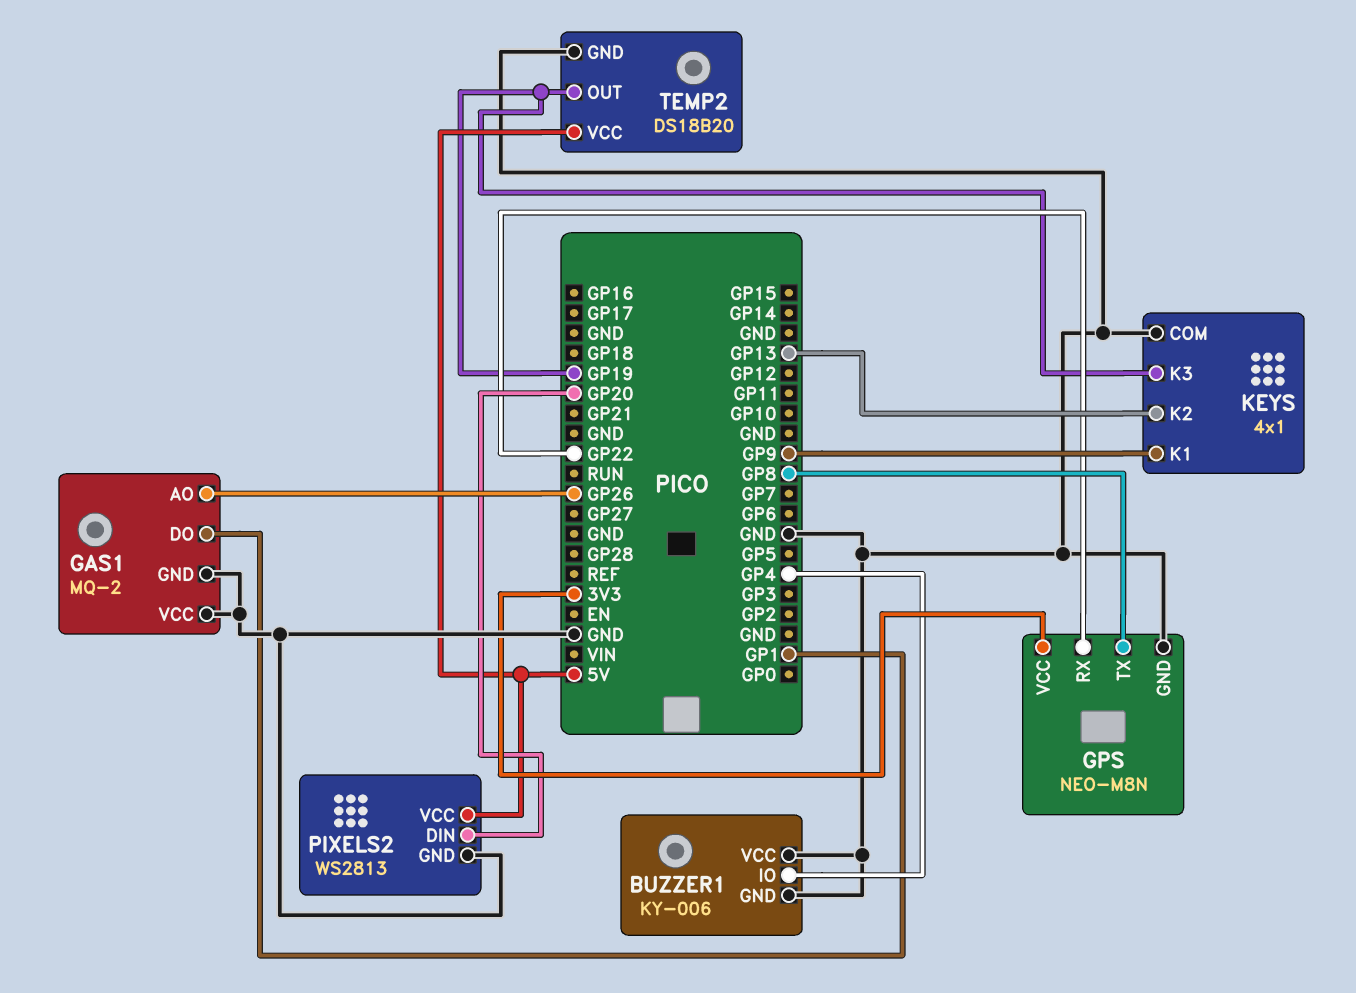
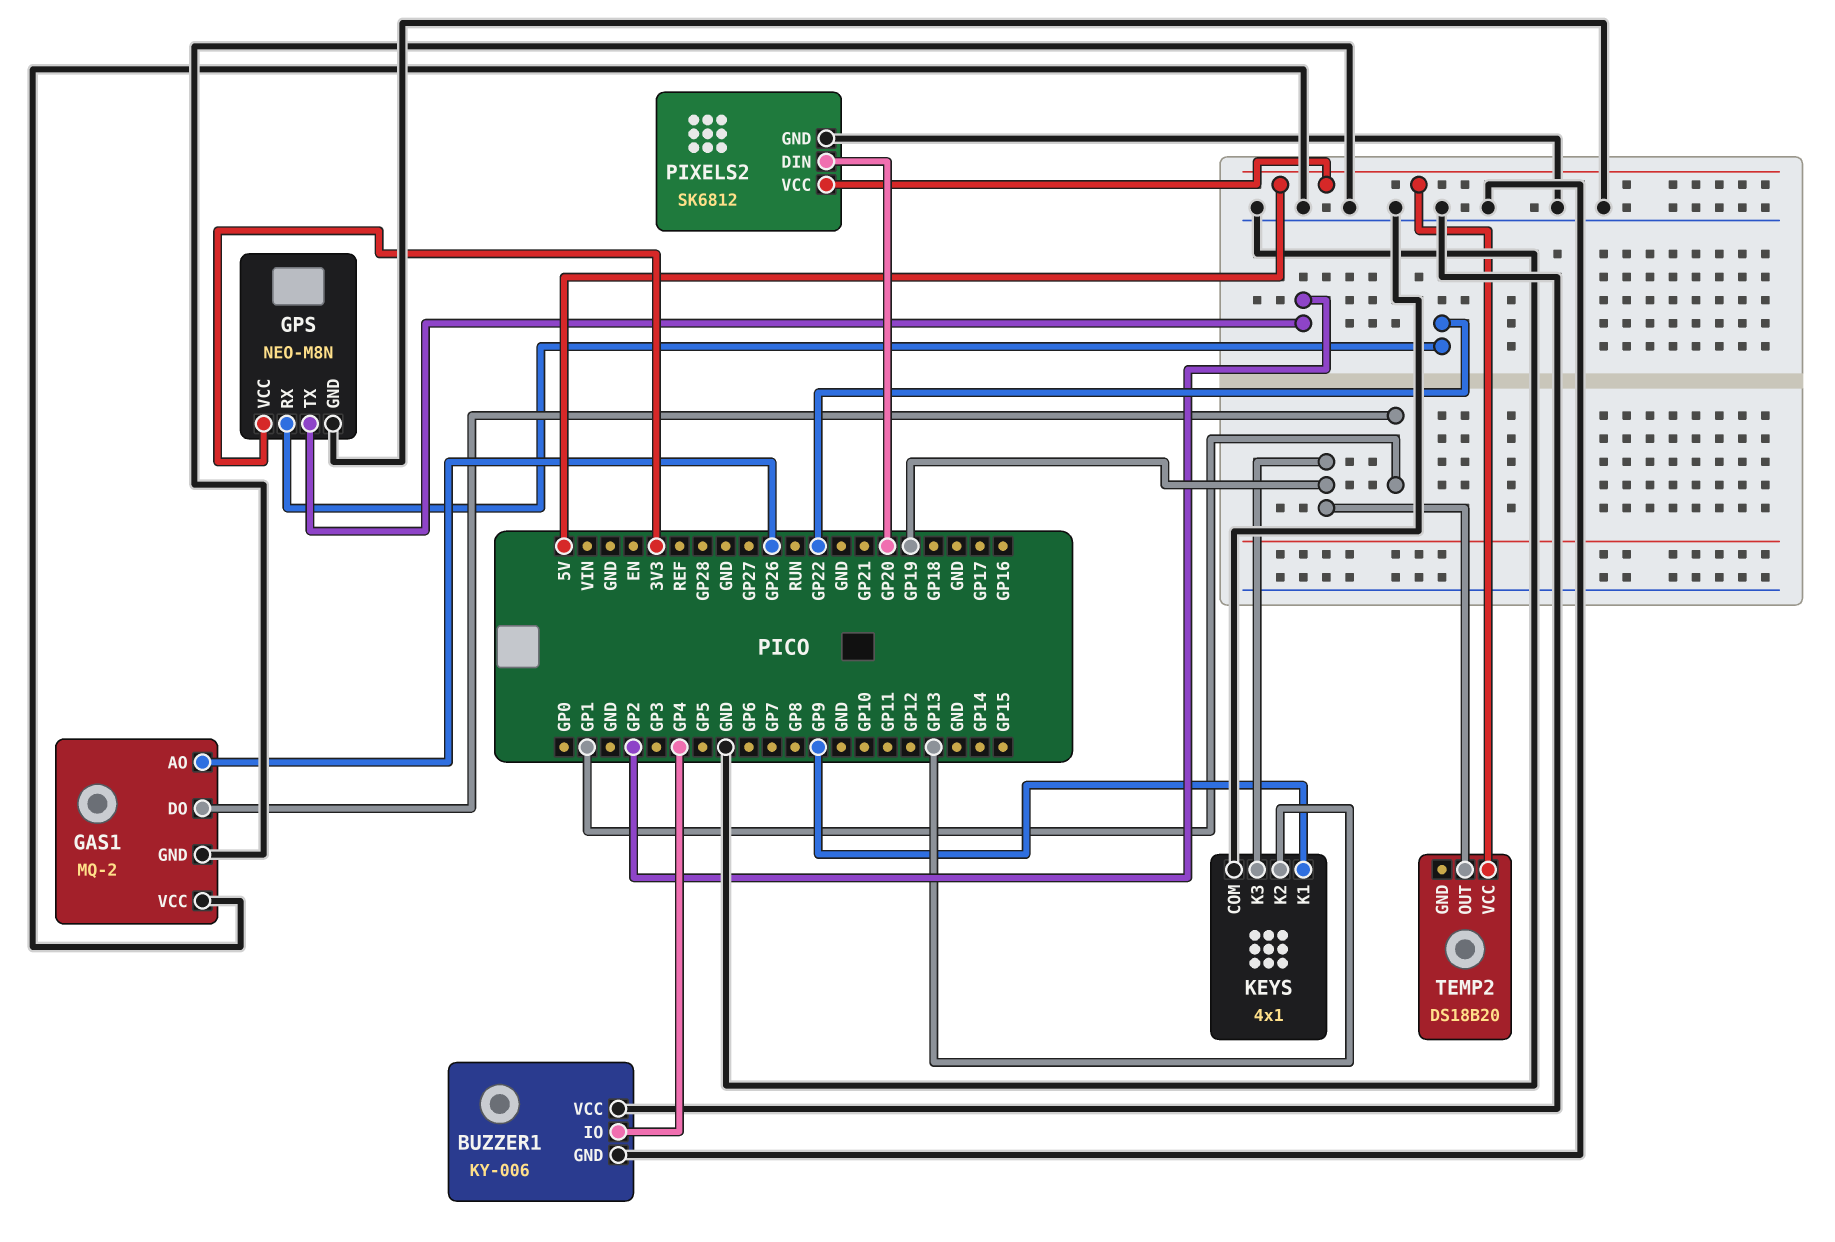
GPS pin TX: GP8 -> GP2
PIXELS2: WS2813 -> SK6812
TEMP2 pin GND: GND -> none

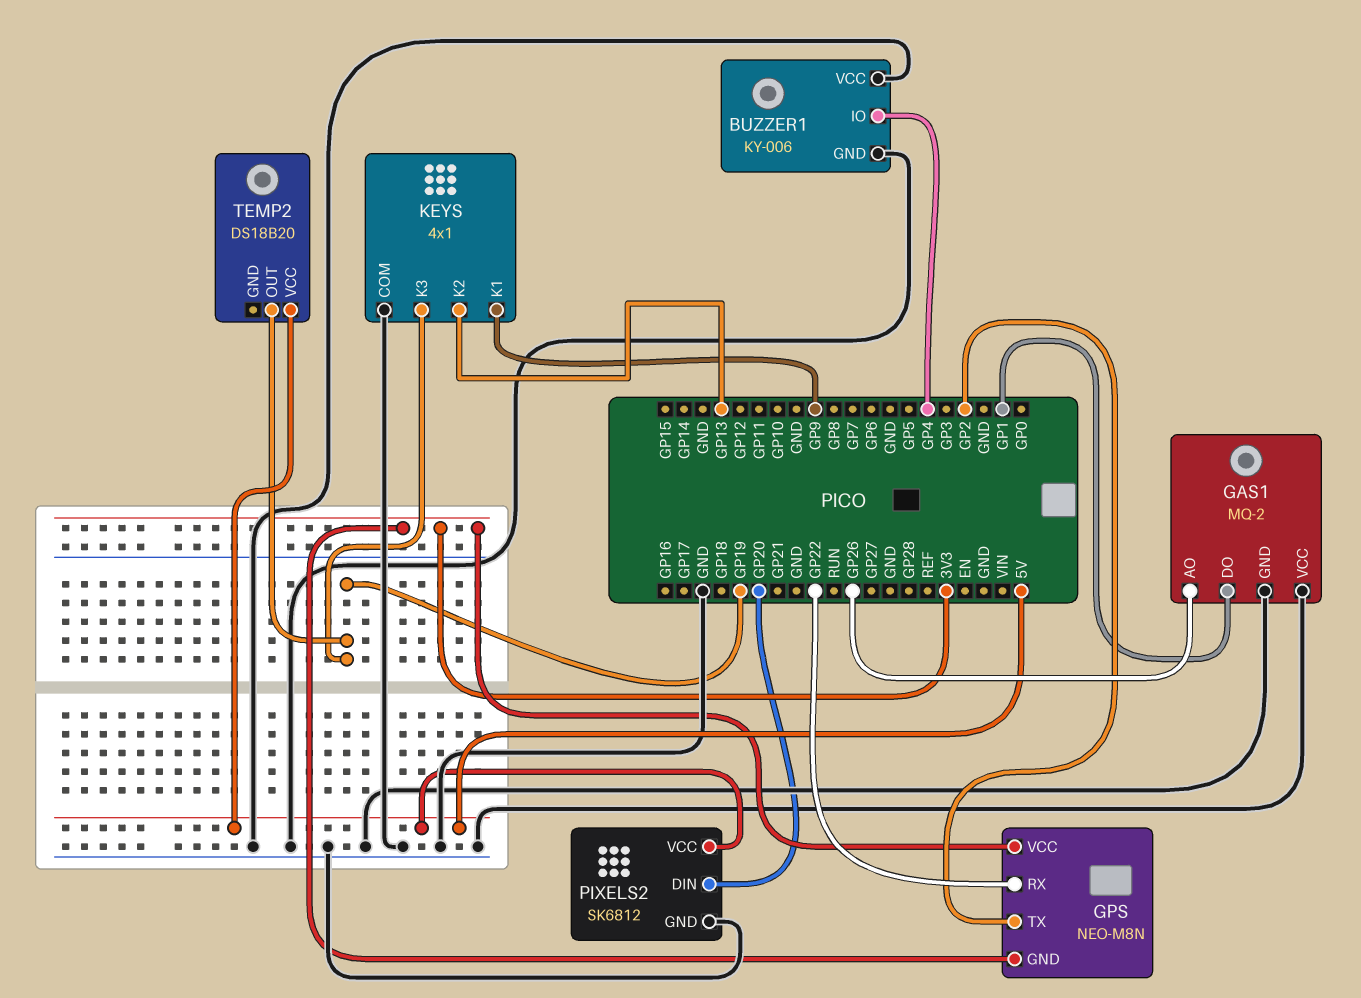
GPS pin GND: GND -> 3V3

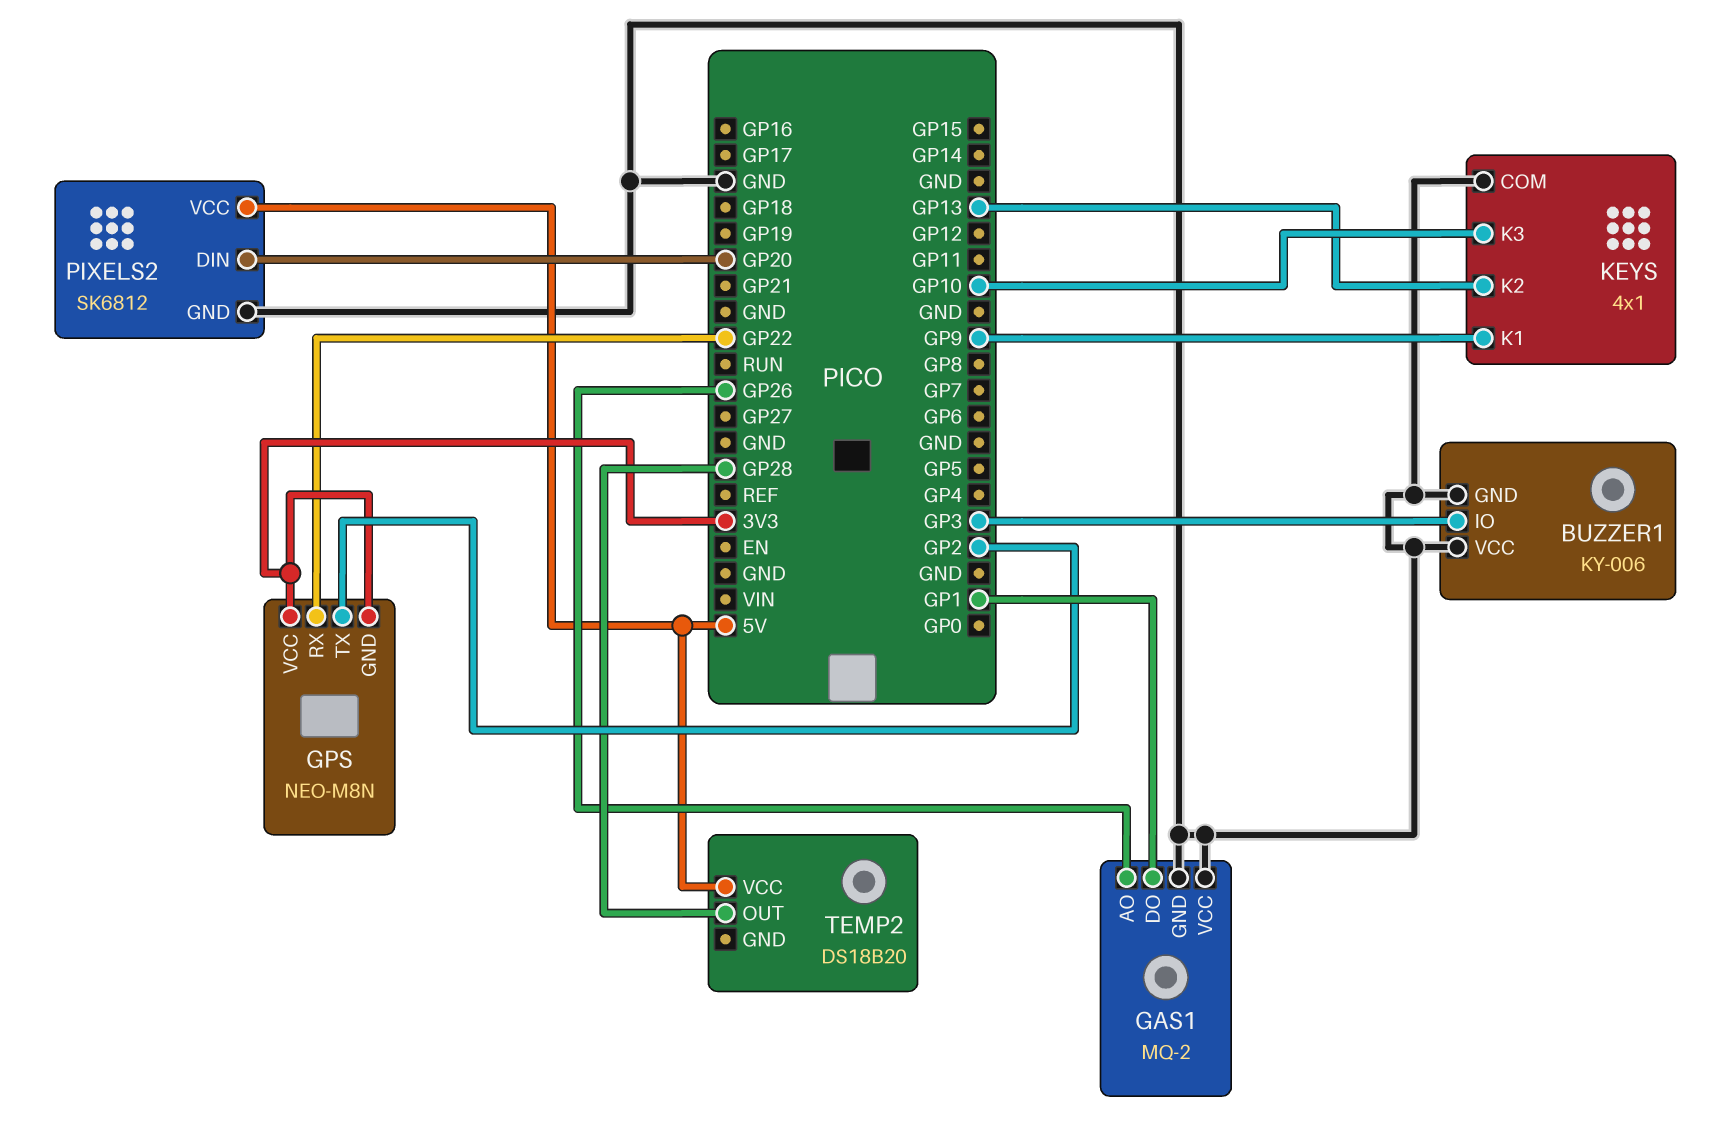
BUZZER1 pin IO: GP4 -> GP3
KEYS pin K3: GP19 -> GP10
TEMP2 pin OUT: GP19 -> GP28

